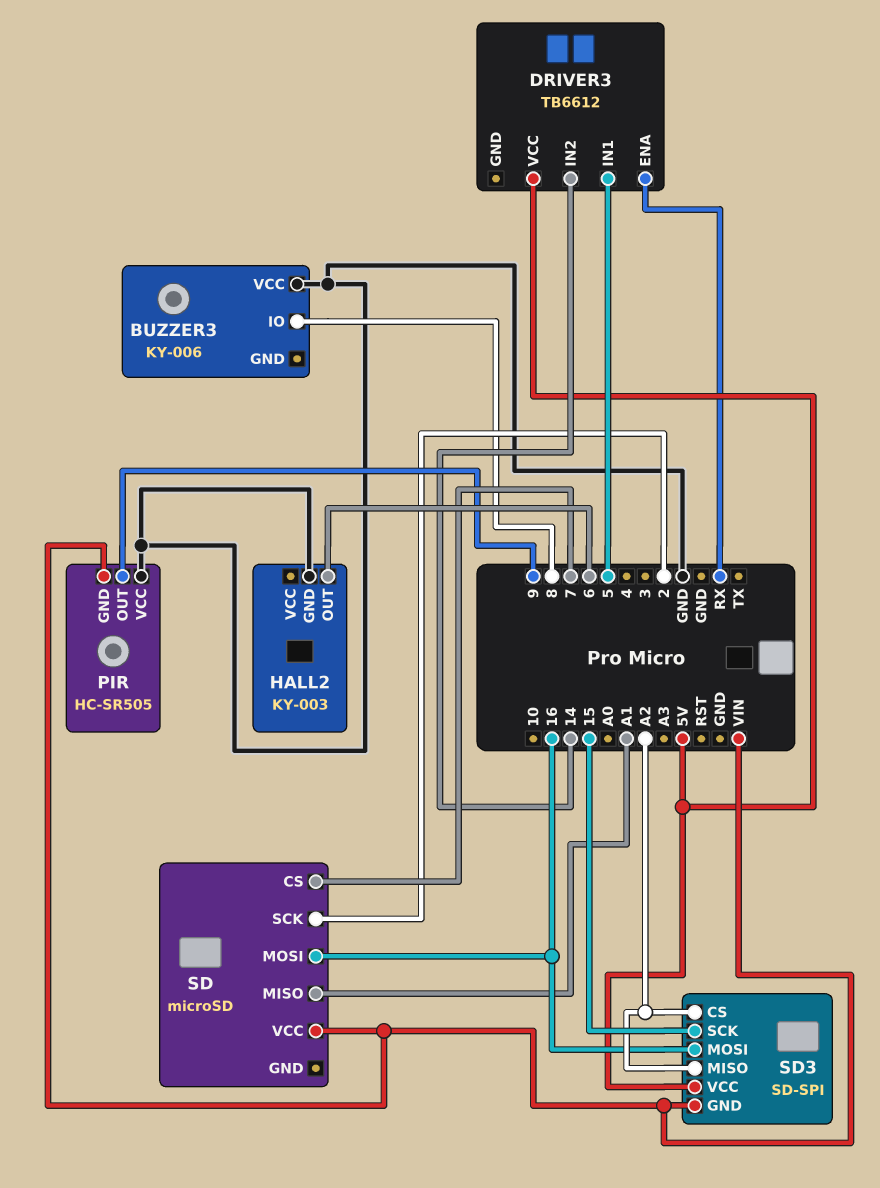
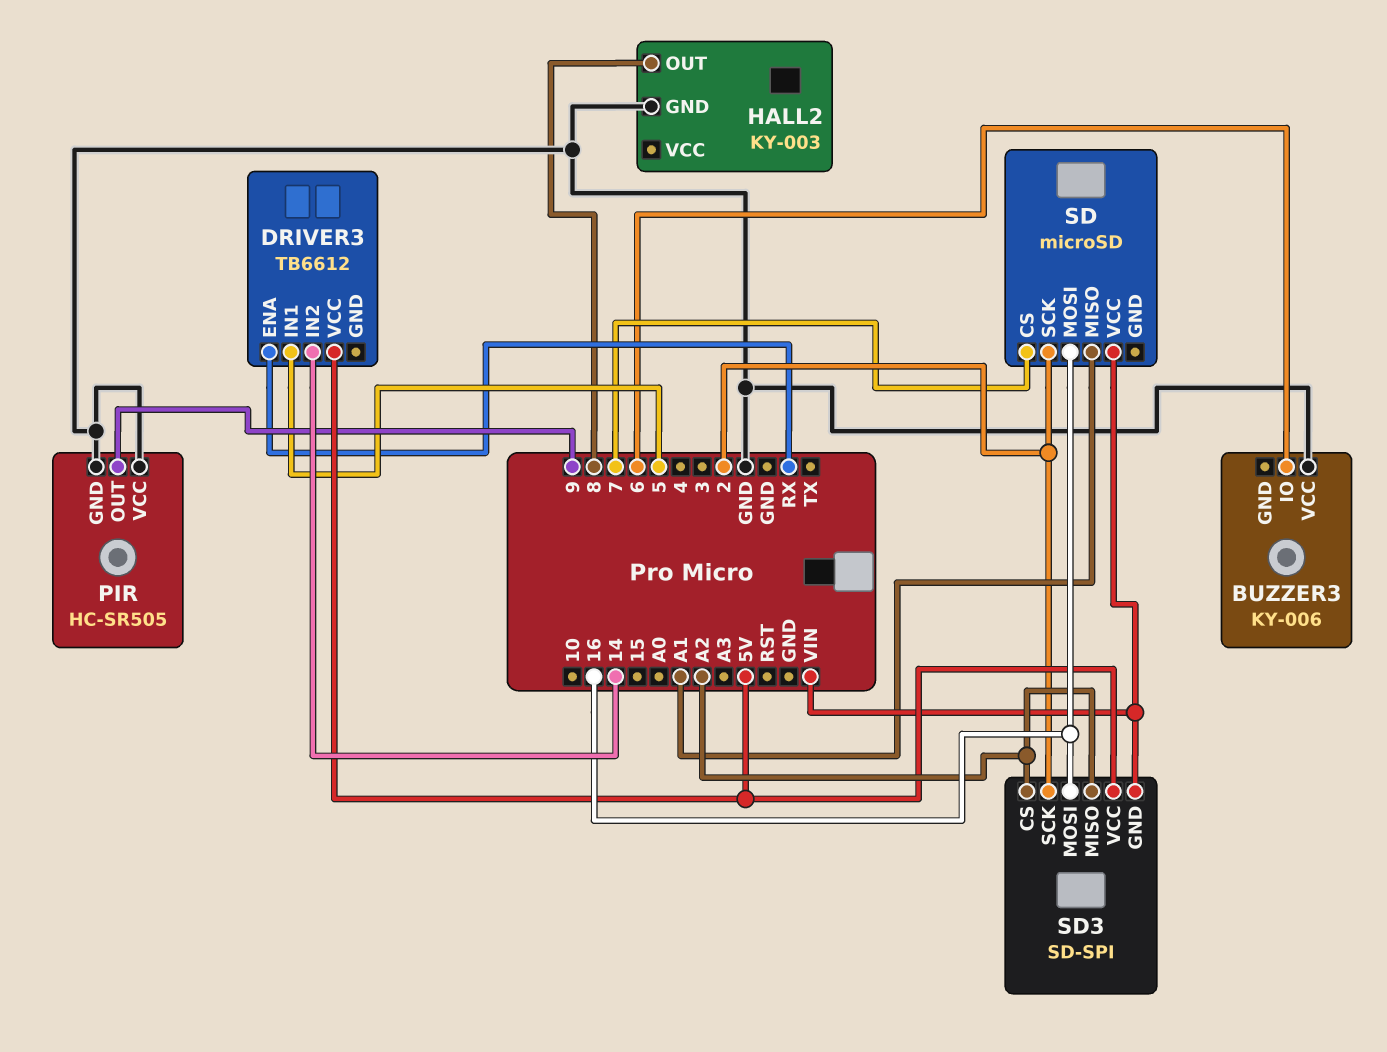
BUZZER3 pin IO: 8 -> 6
HALL2 pin OUT: 6 -> 8
PIR pin GND: VIN -> GND
SD3 pin SCK: 15 -> 2

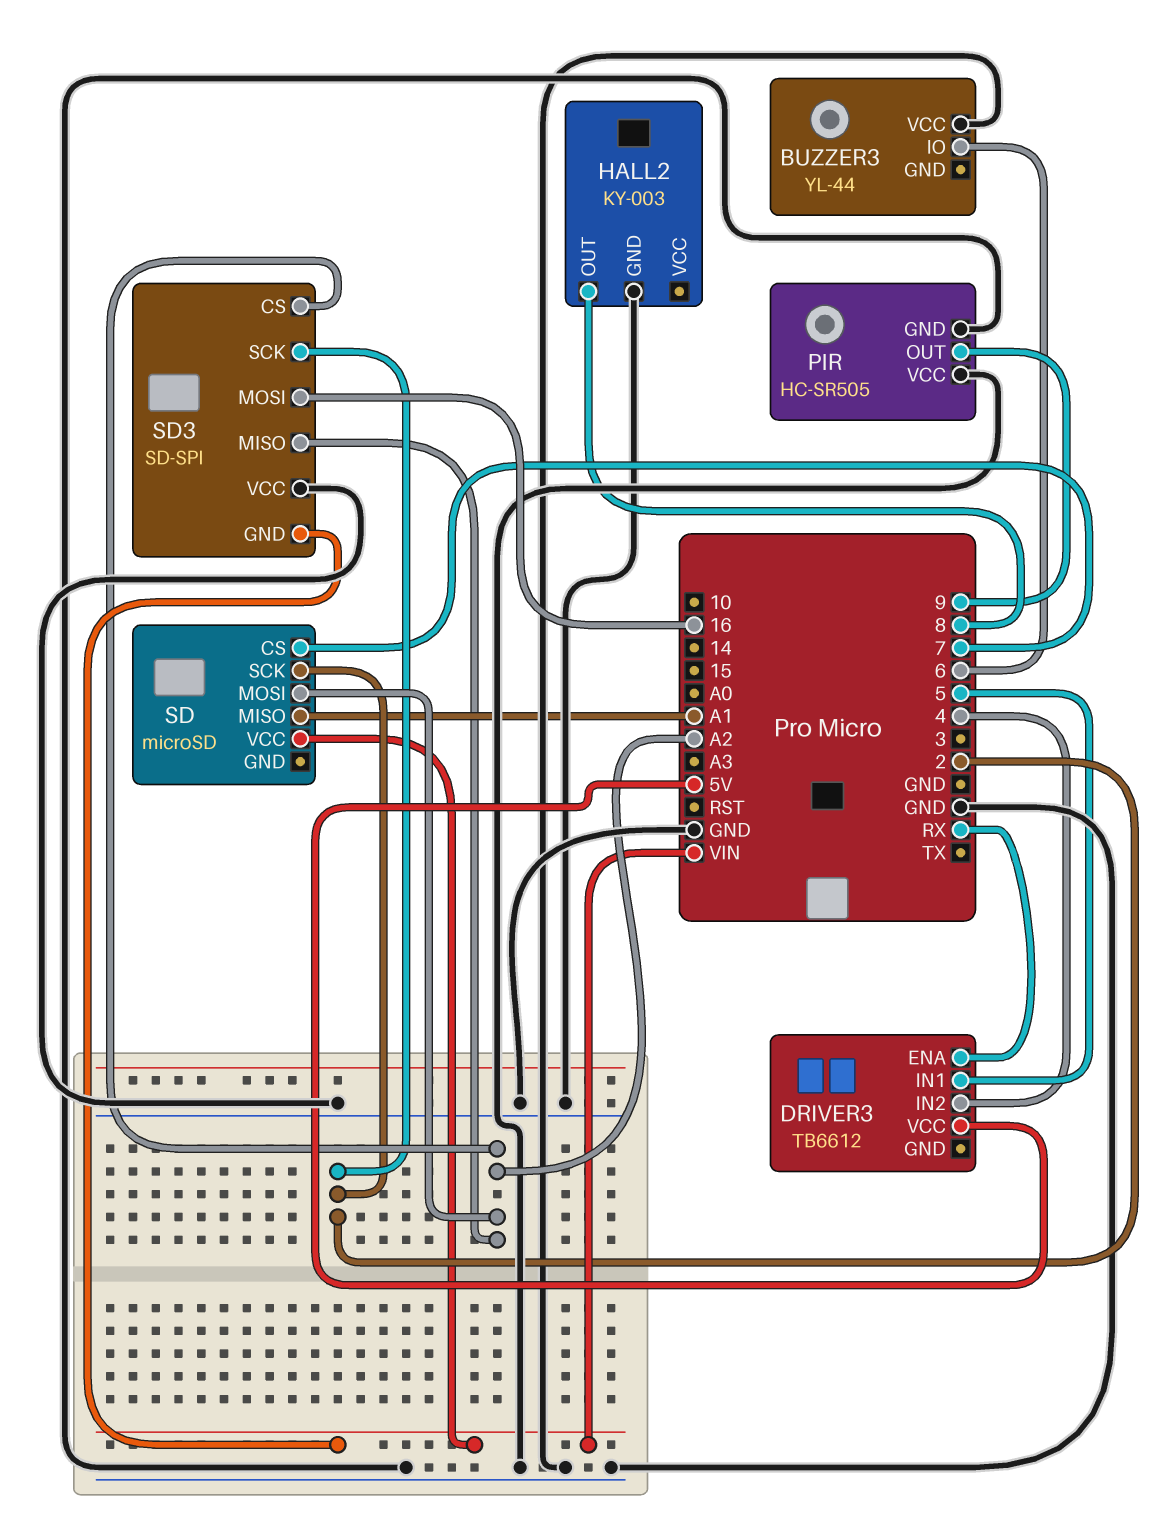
BUZZER3: KY-006 -> YL-44
DRIVER3 pin IN2: 14 -> 4
SD pin MOSI: 16 -> A2
SD3 pin VCC: 5V -> GND

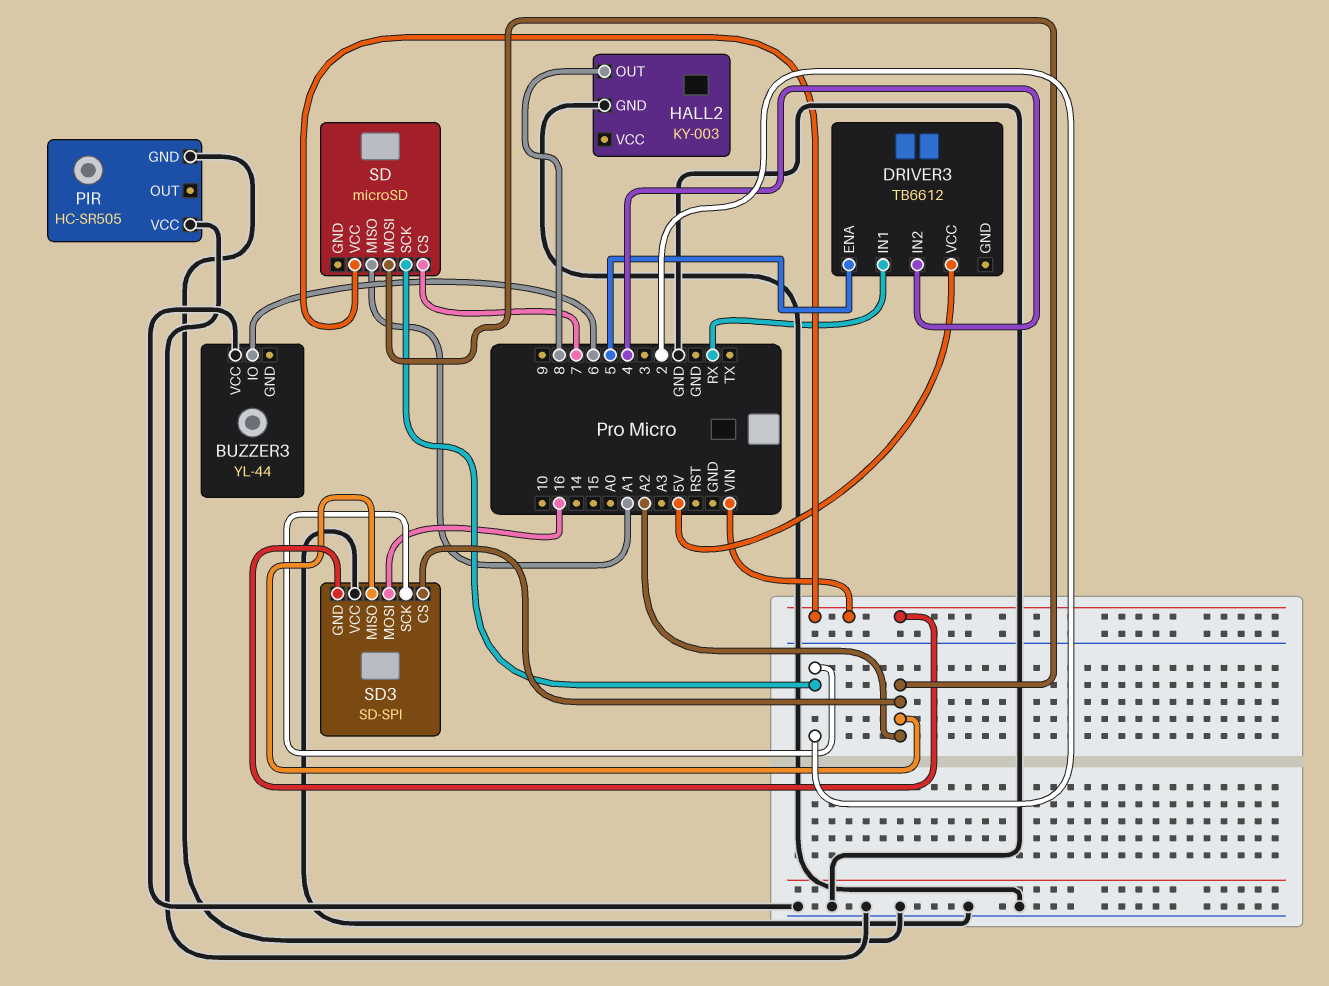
DRIVER3 pin ENA: RX -> 5
DRIVER3 pin IN1: 5 -> RX
PIR pin OUT: 9 -> none

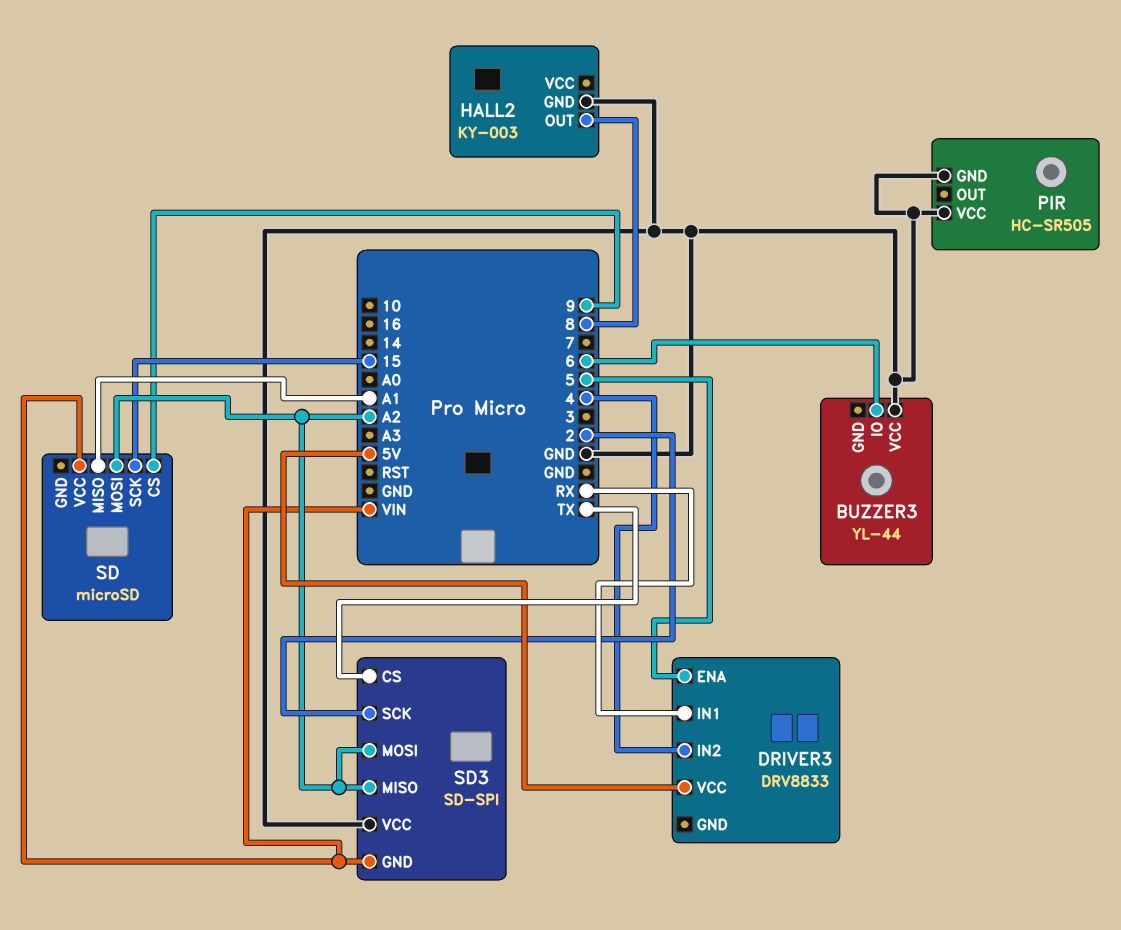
DRIVER3: TB6612 -> DRV8833
SD pin CS: 7 -> 9
SD pin SCK: 2 -> 15
SD3 pin CS: A2 -> TX
SD3 pin MOSI: 16 -> A2

